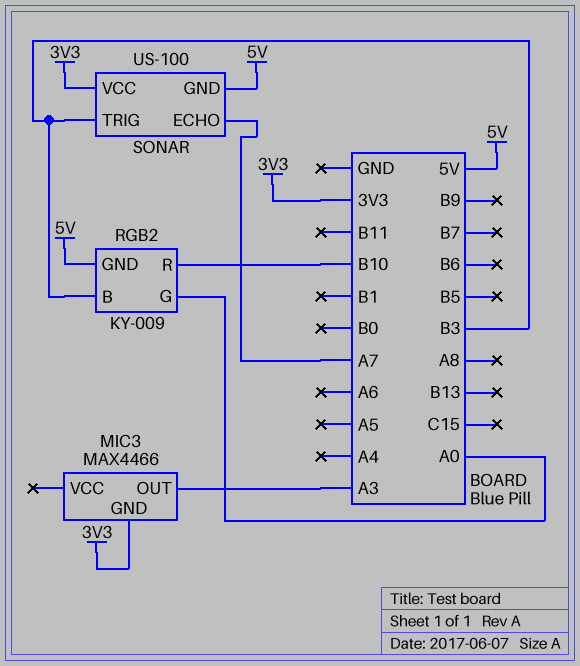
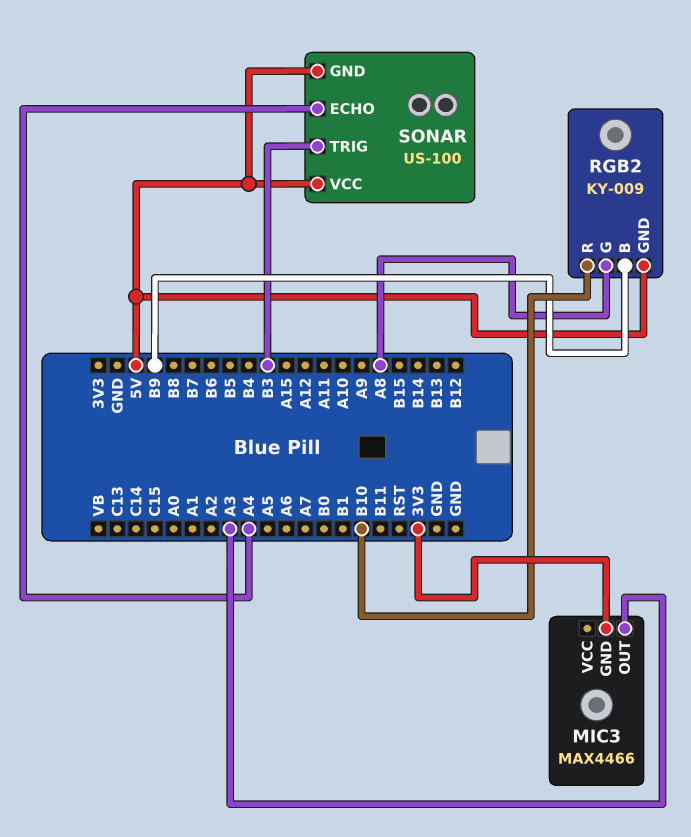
RGB2 pin B: B3 -> B9
RGB2 pin G: A0 -> A8
SONAR pin ECHO: A7 -> A4
SONAR pin VCC: 3V3 -> 5V

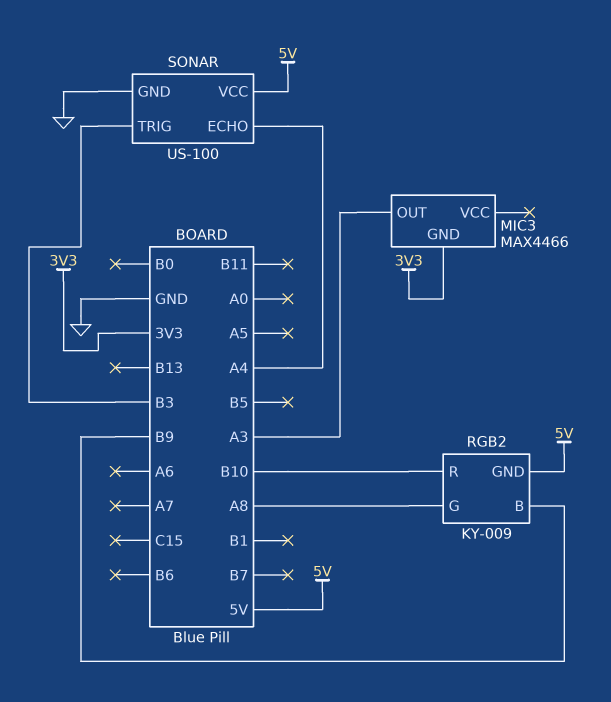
SONAR pin GND: 5V -> GND

